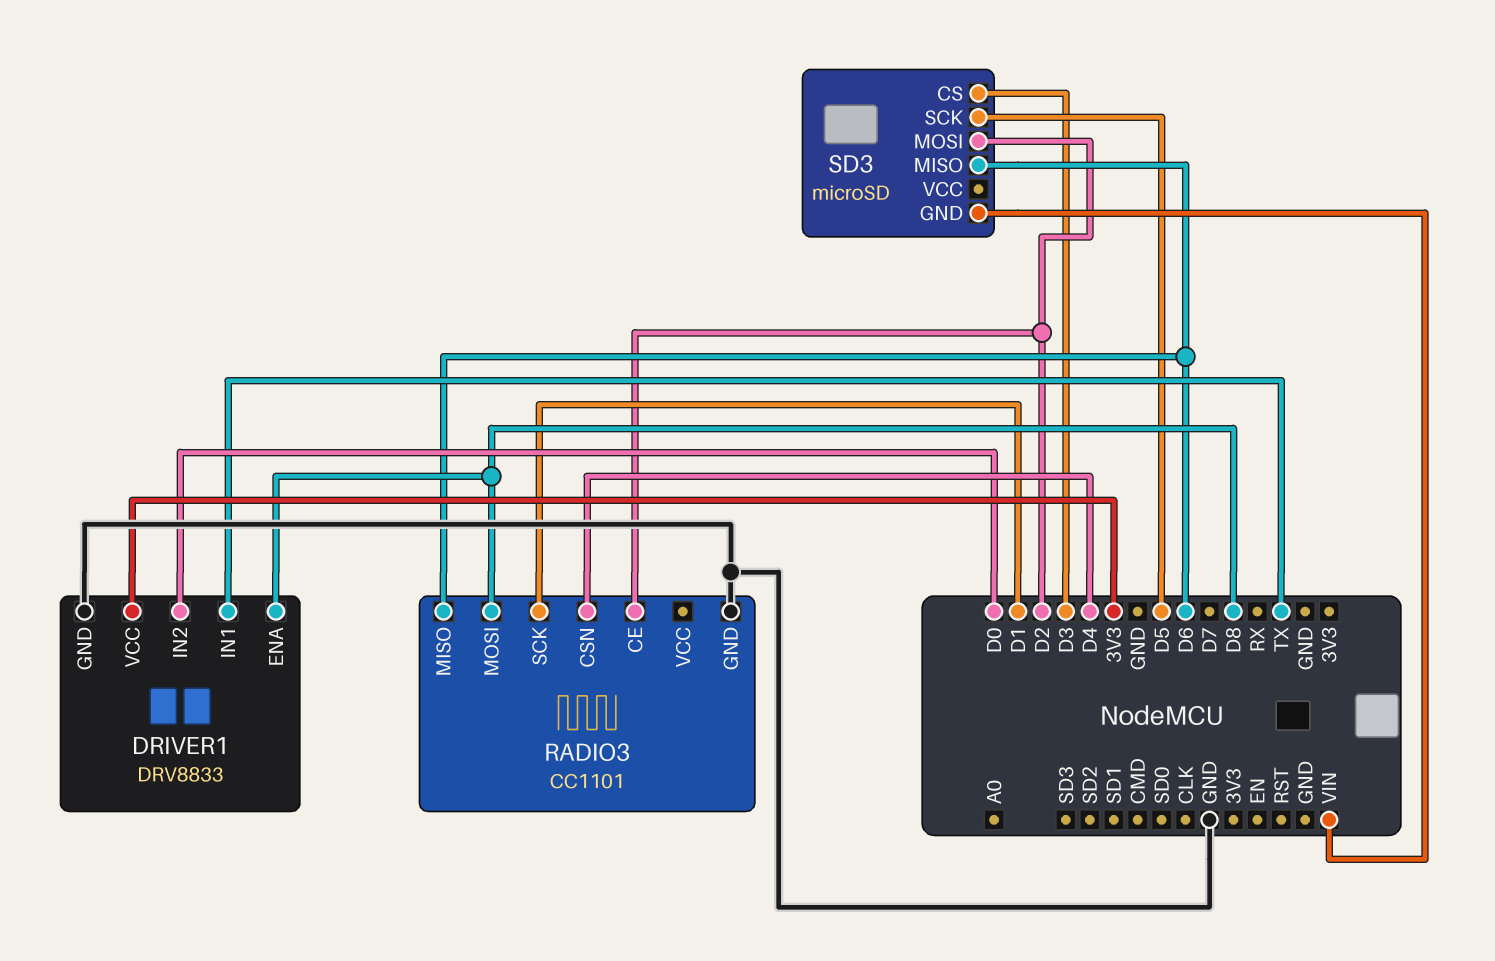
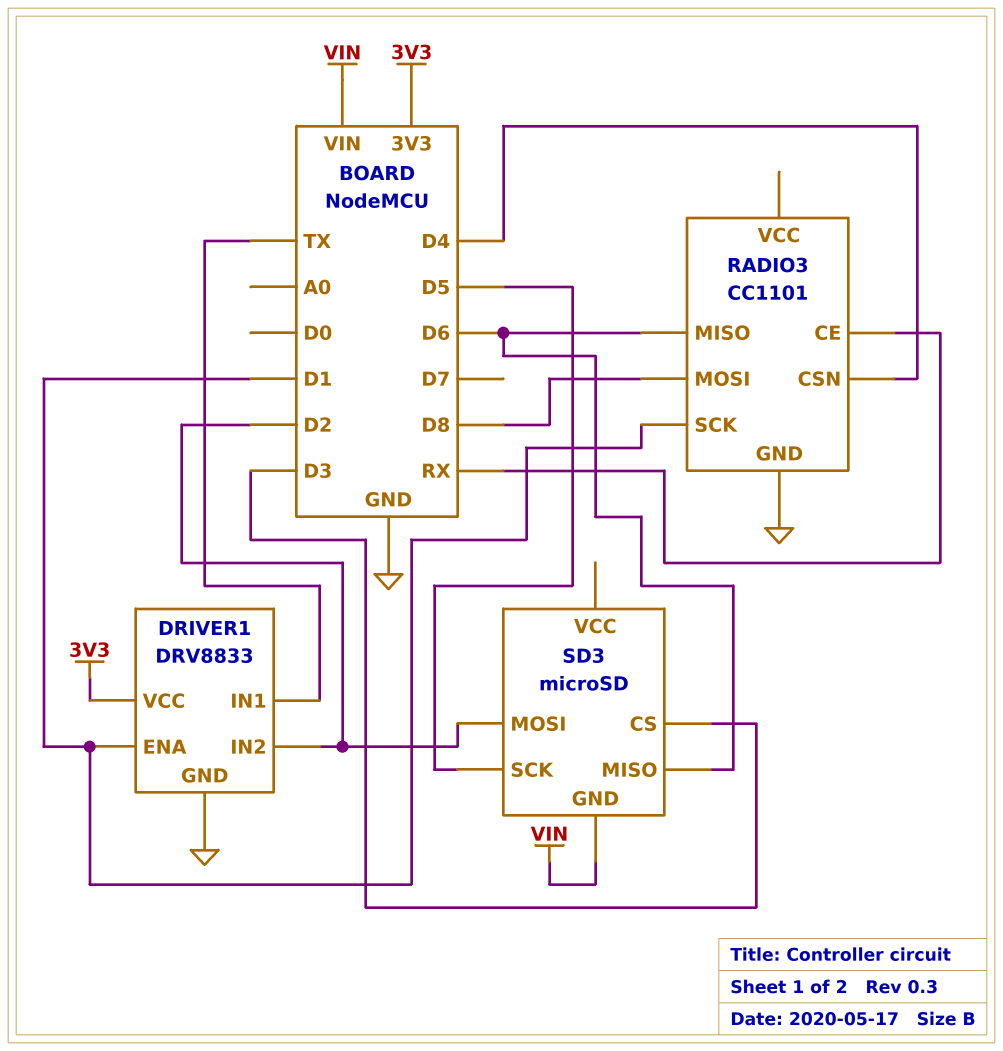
DRIVER1 pin ENA: D8 -> D1
DRIVER1 pin IN2: D0 -> D2
RADIO3 pin CE: D2 -> RX

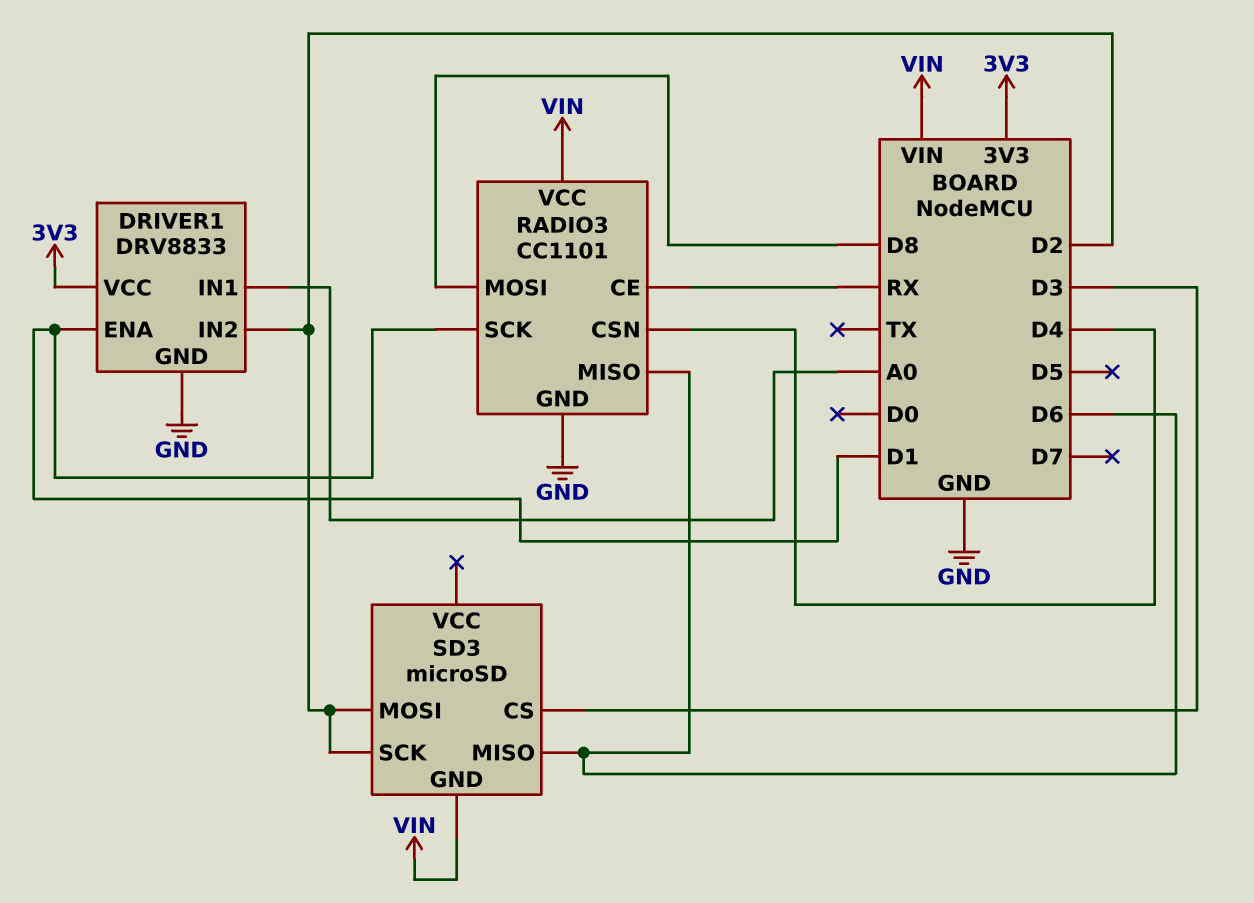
DRIVER1 pin IN1: TX -> A0
RADIO3 pin VCC: none -> VIN
SD3 pin SCK: D5 -> D2

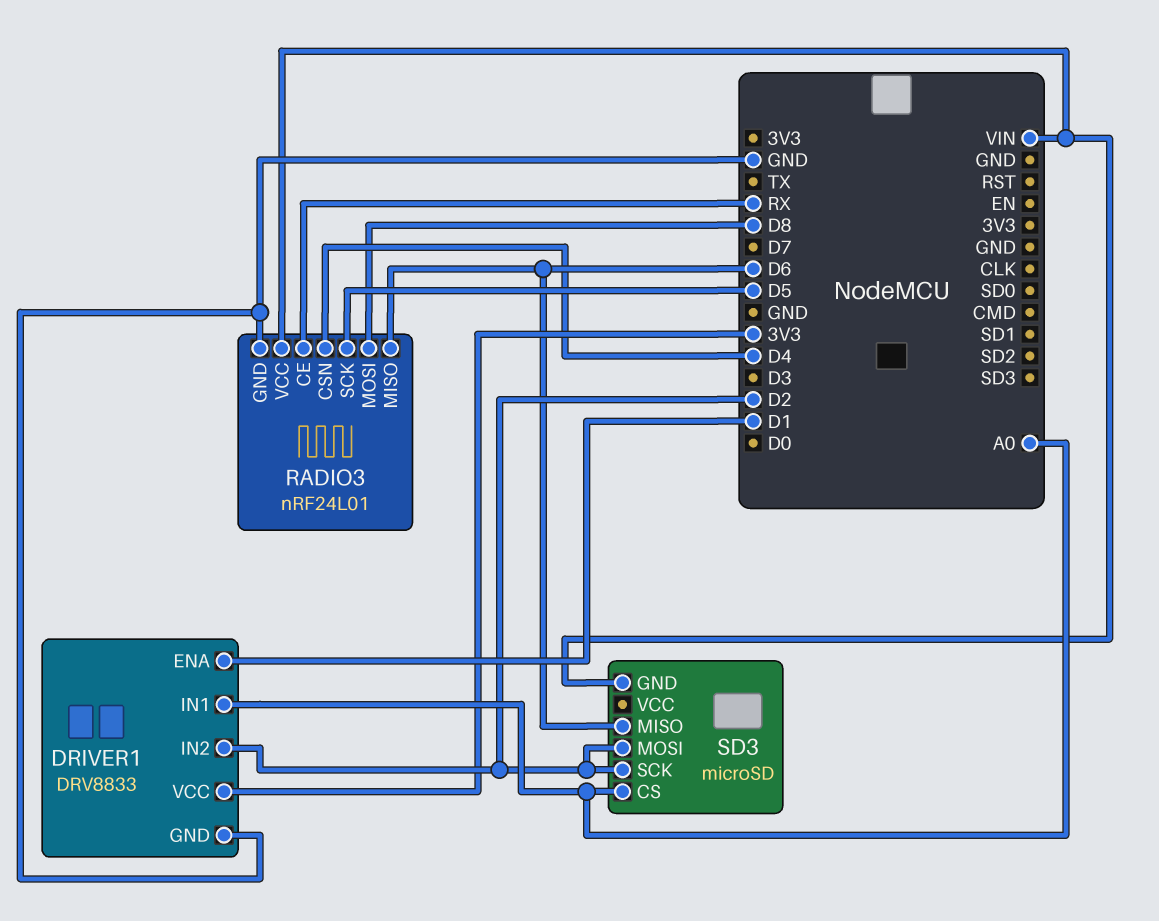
RADIO3: CC1101 -> nRF24L01
RADIO3 pin SCK: D1 -> D5
SD3 pin CS: D3 -> A0

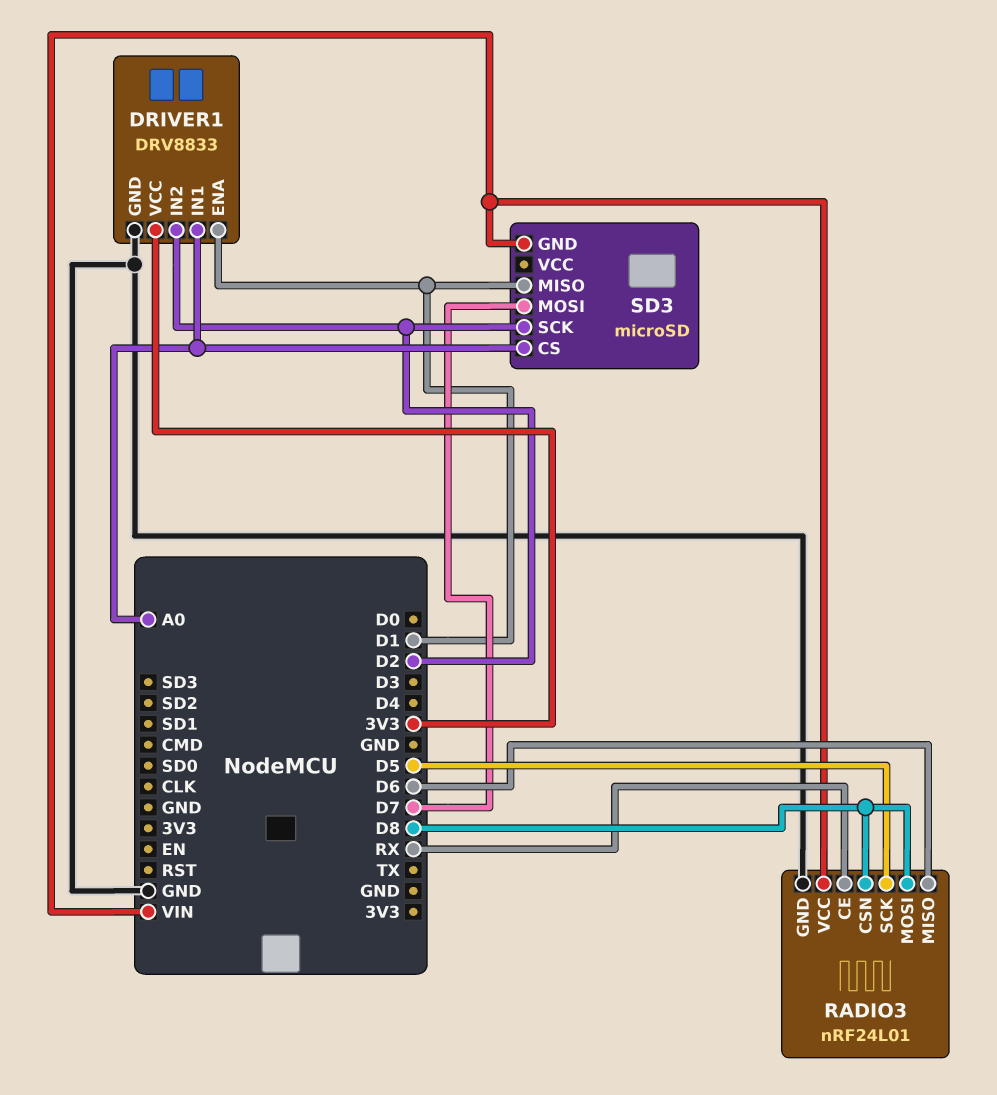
RADIO3 pin CSN: D4 -> D8
SD3 pin MISO: D6 -> D1
SD3 pin MOSI: D2 -> D7

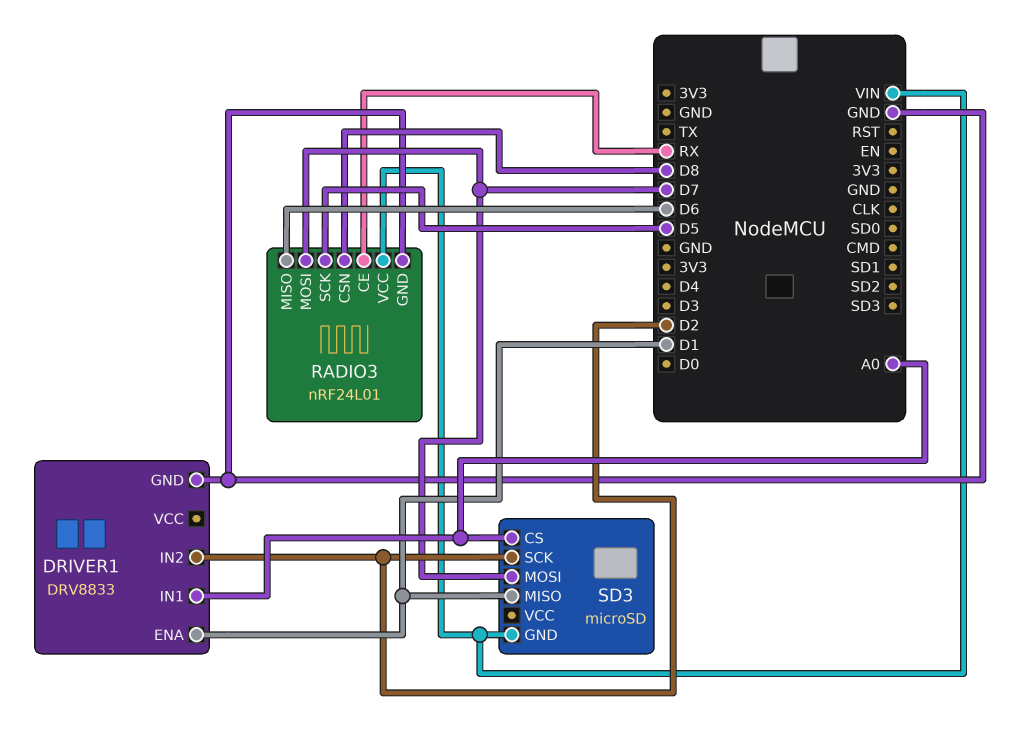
DRIVER1 pin VCC: 3V3 -> none
RADIO3 pin MOSI: D8 -> D7

